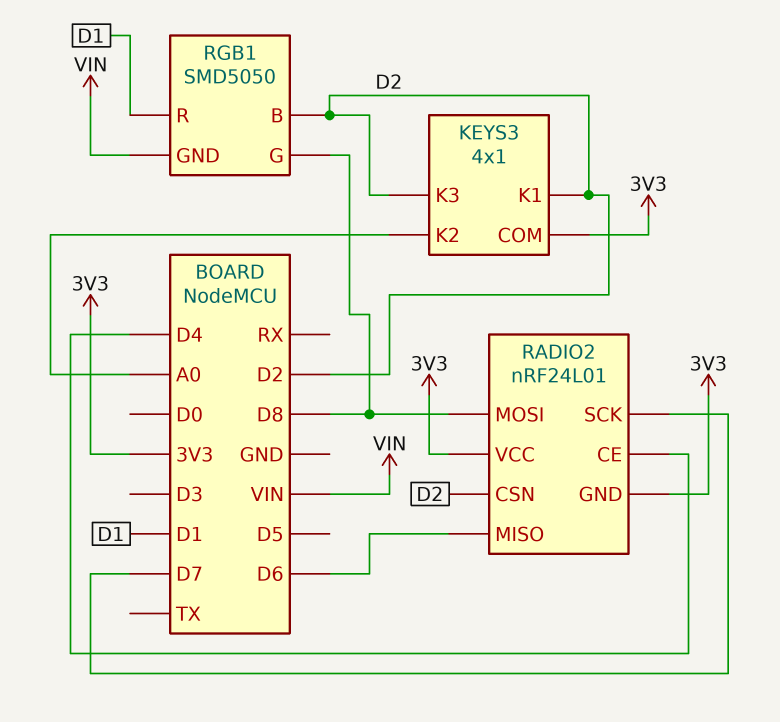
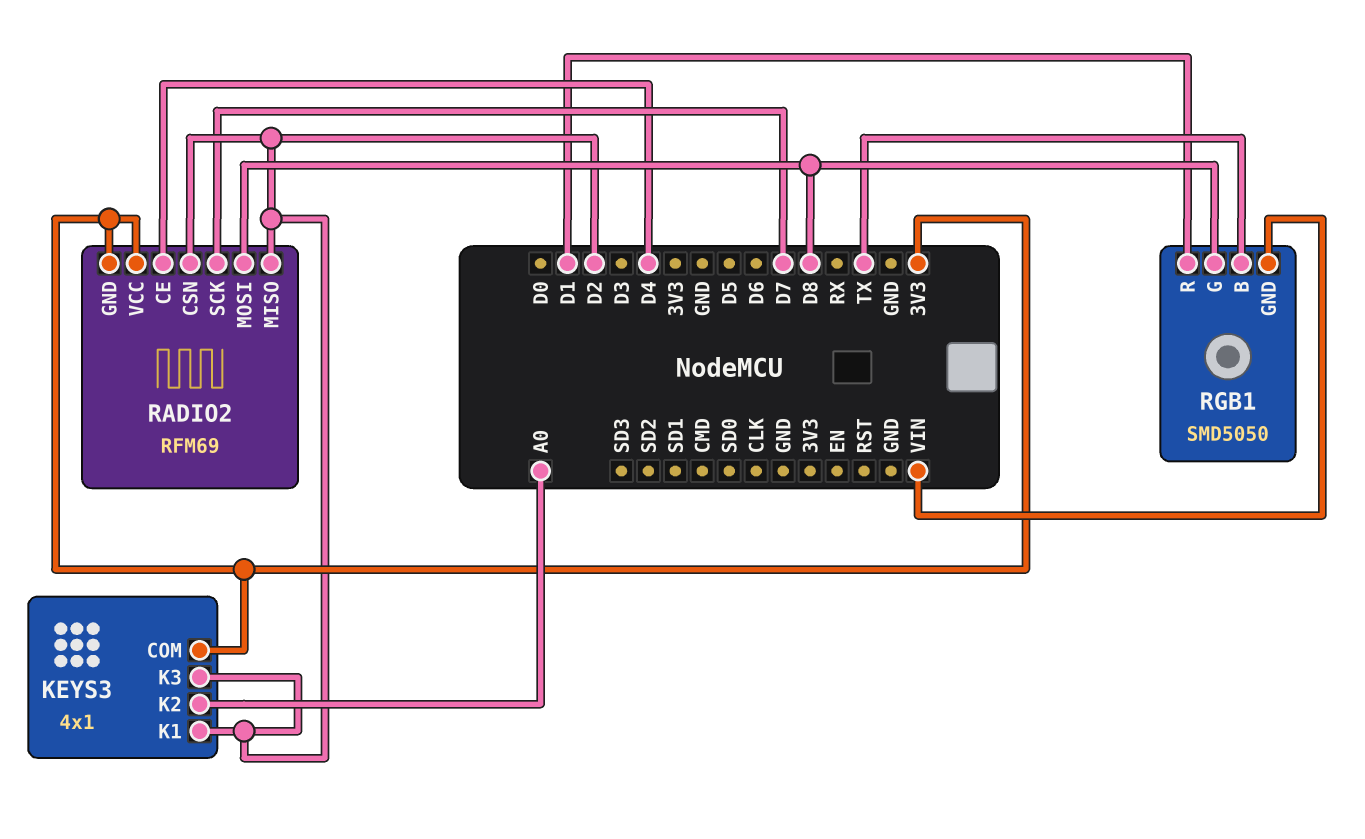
RADIO2: nRF24L01 -> RFM69
RADIO2 pin MISO: D6 -> D2
RGB1 pin B: D2 -> TX

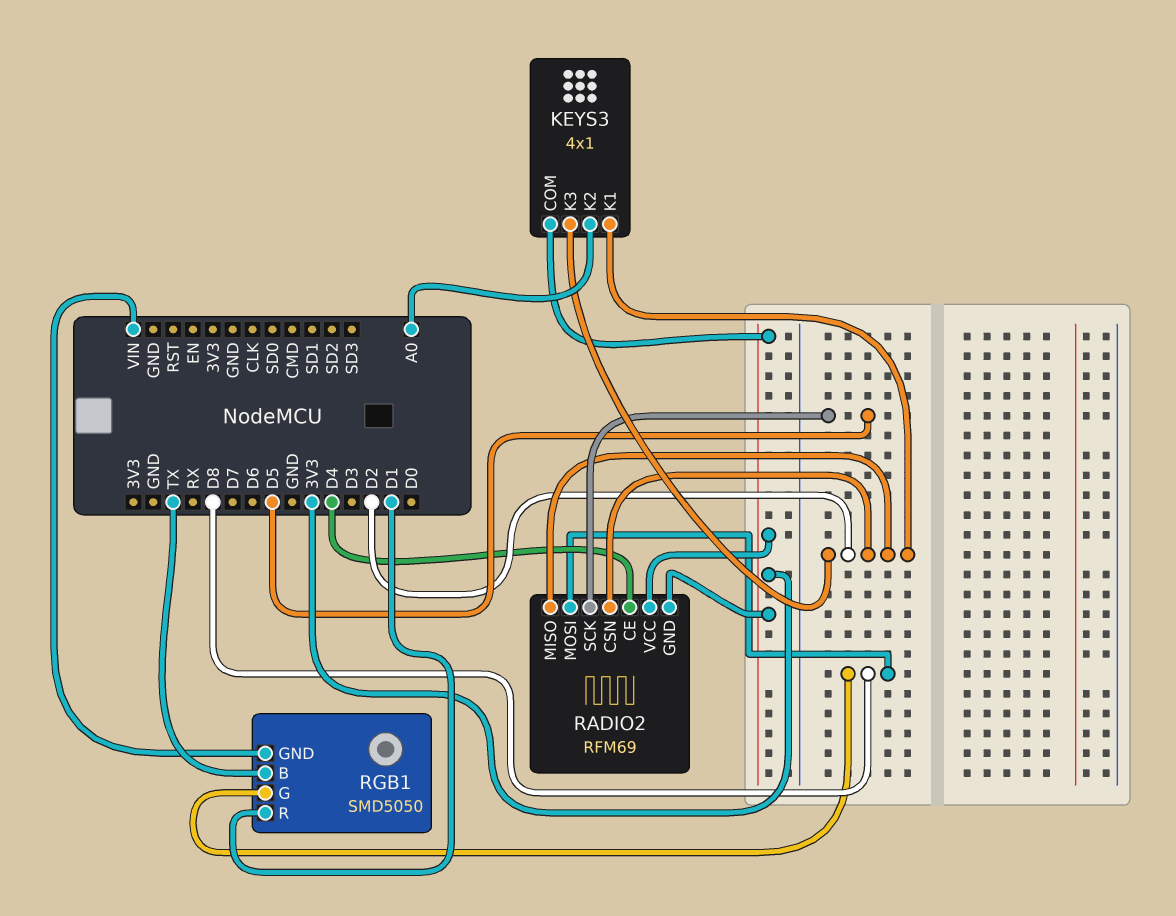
RADIO2 pin SCK: D7 -> D5

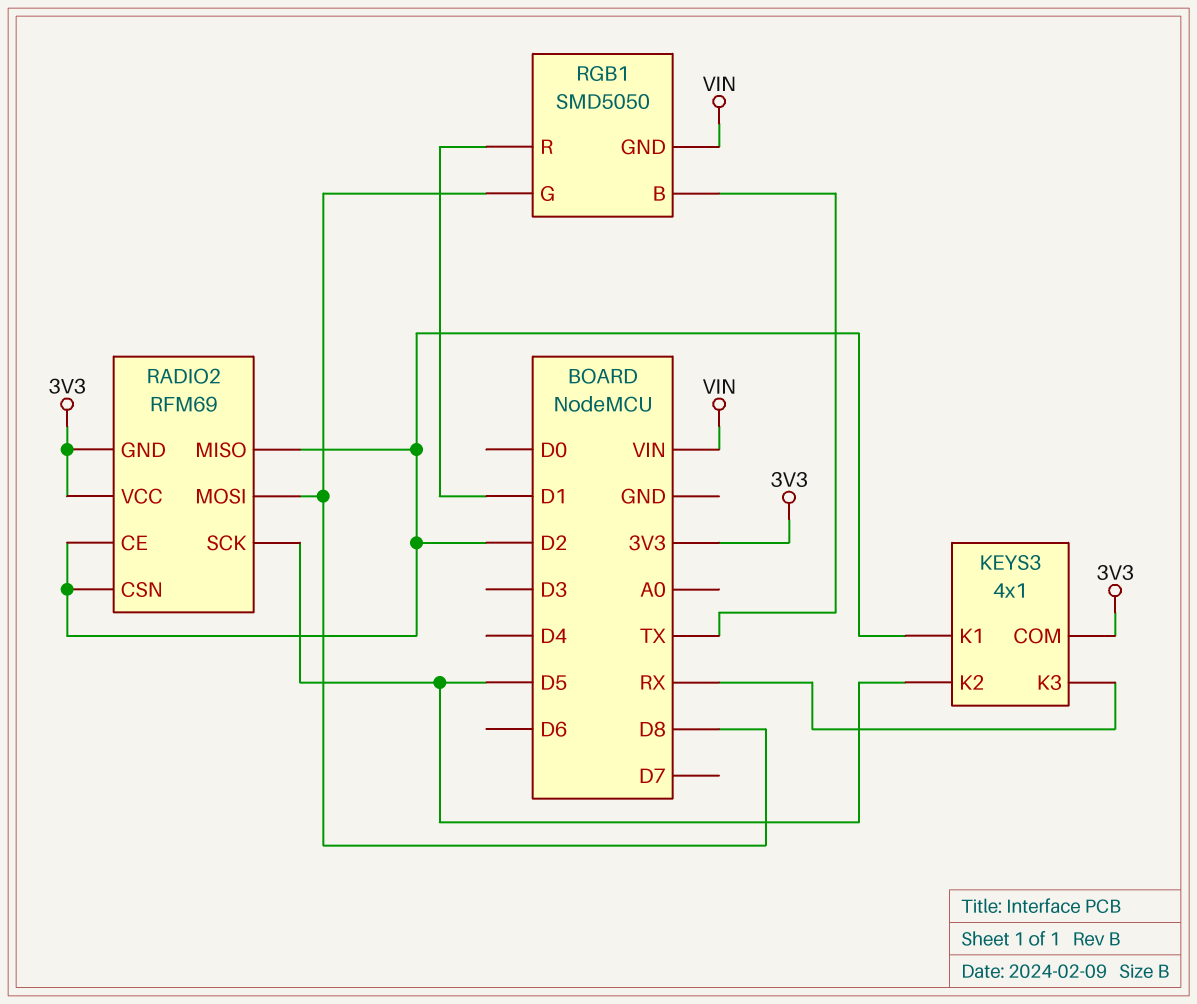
KEYS3 pin K2: A0 -> D5
KEYS3 pin K3: D2 -> RX
RADIO2 pin CE: D4 -> D2

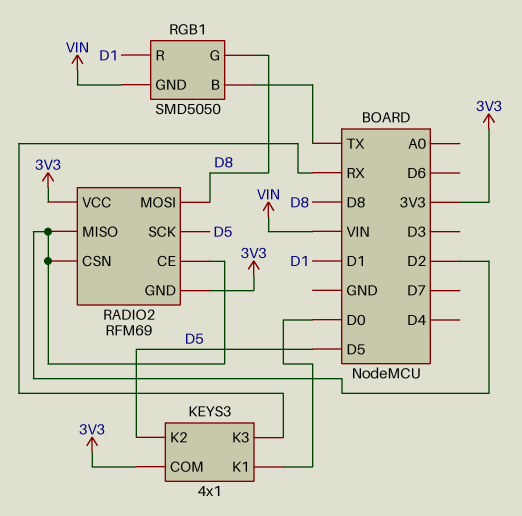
KEYS3 pin K1: D2 -> D0

